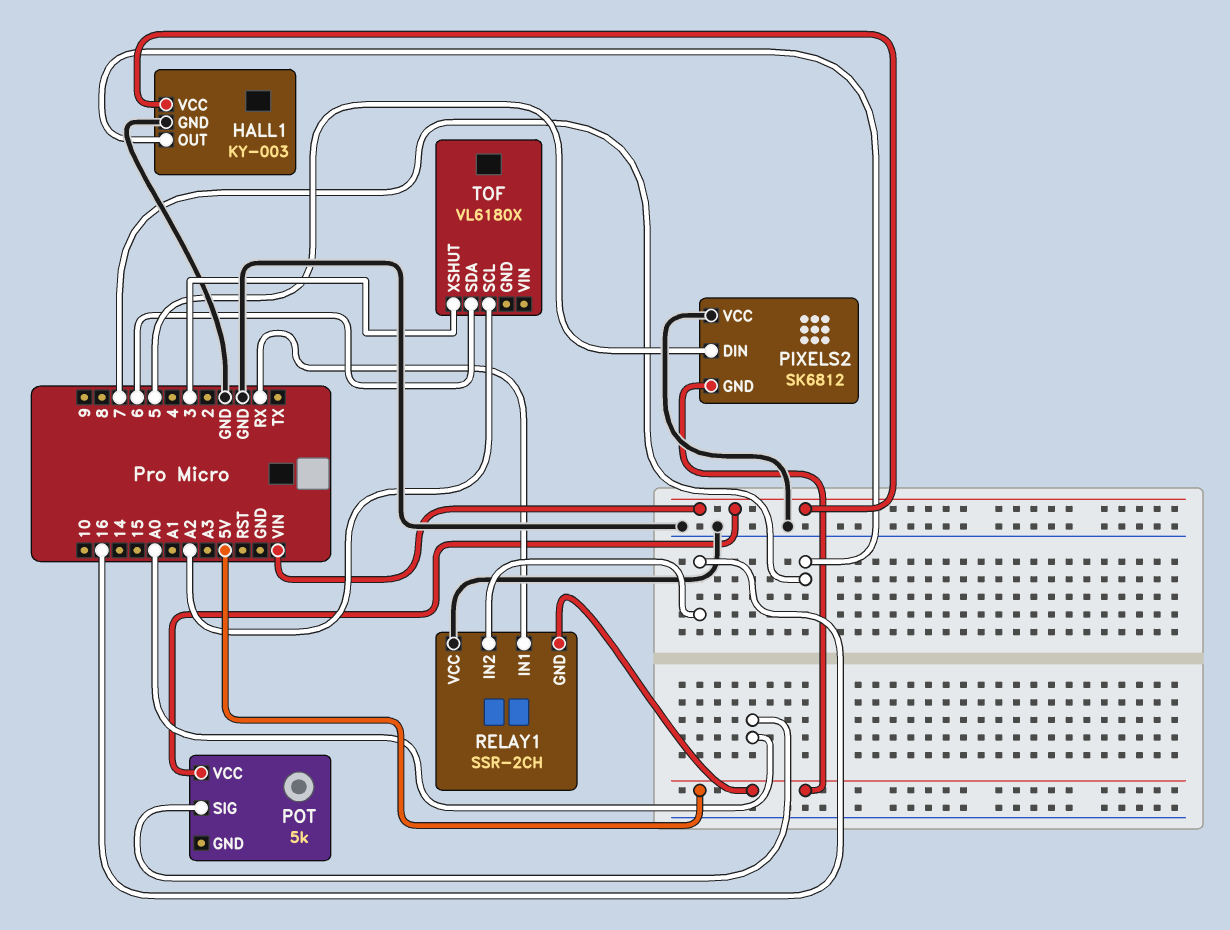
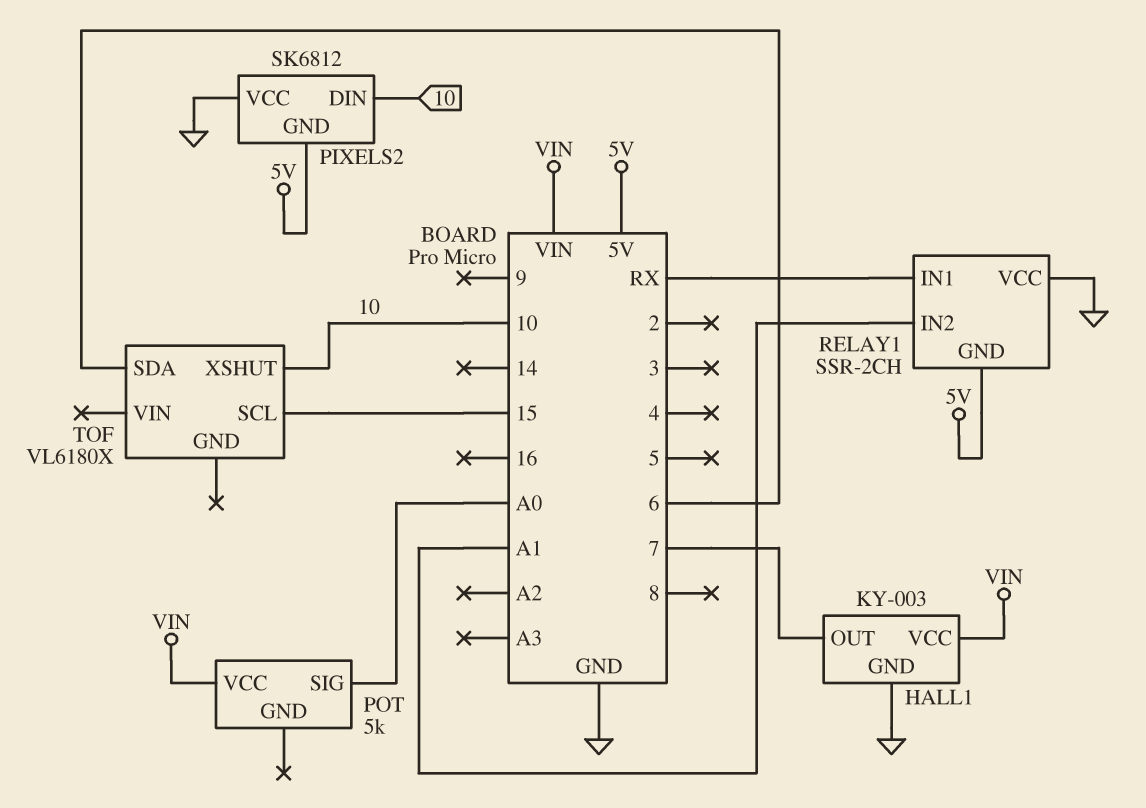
PIXELS2 pin DIN: 5 -> 10
RELAY1 pin IN2: 16 -> A1
TOF pin SCL: A2 -> 15
TOF pin XSHUT: 3 -> 10

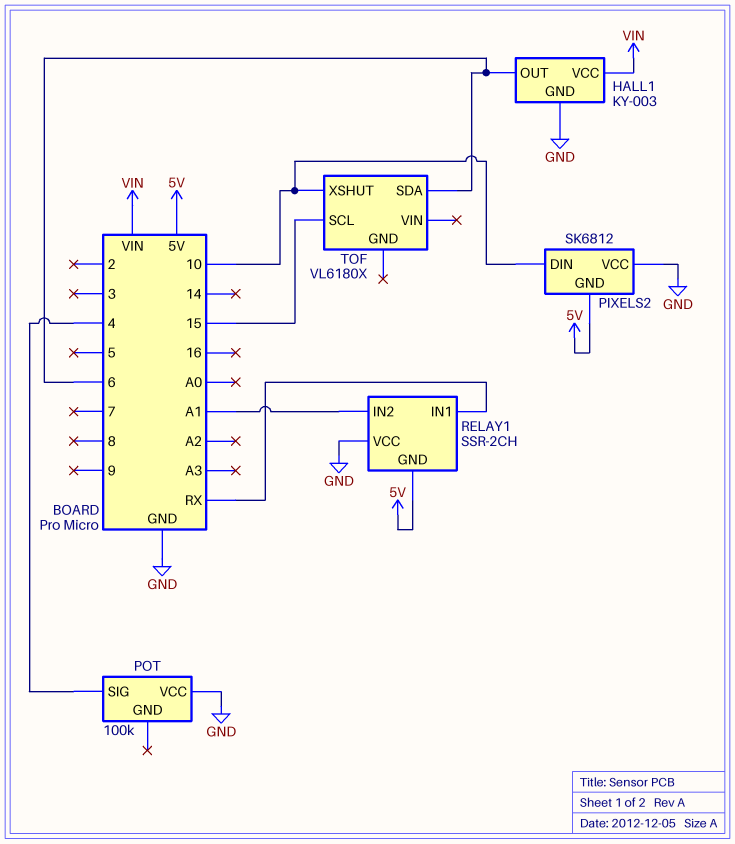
HALL1 pin OUT: 7 -> 6
POT: 5k -> 100k
POT pin SIG: A0 -> 4
POT pin VCC: VIN -> GND

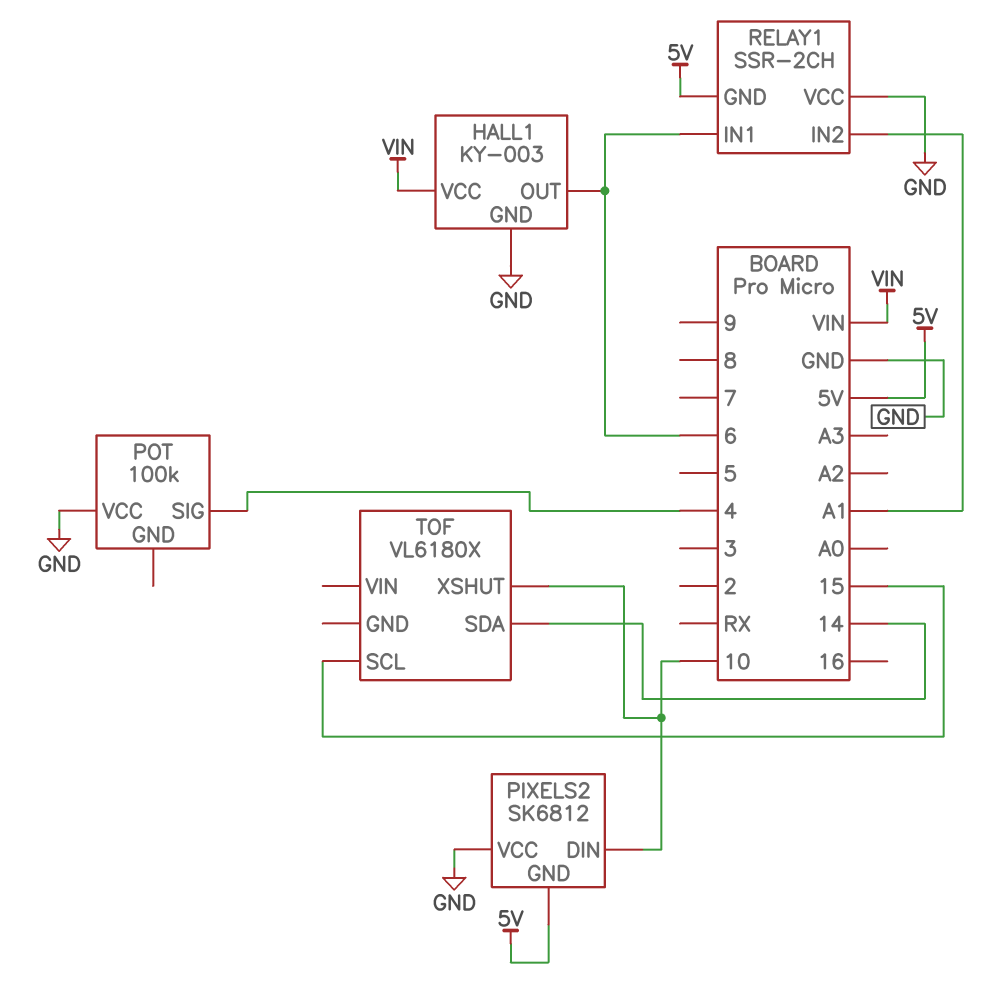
RELAY1 pin IN1: RX -> 6
TOF pin SDA: 6 -> 14

